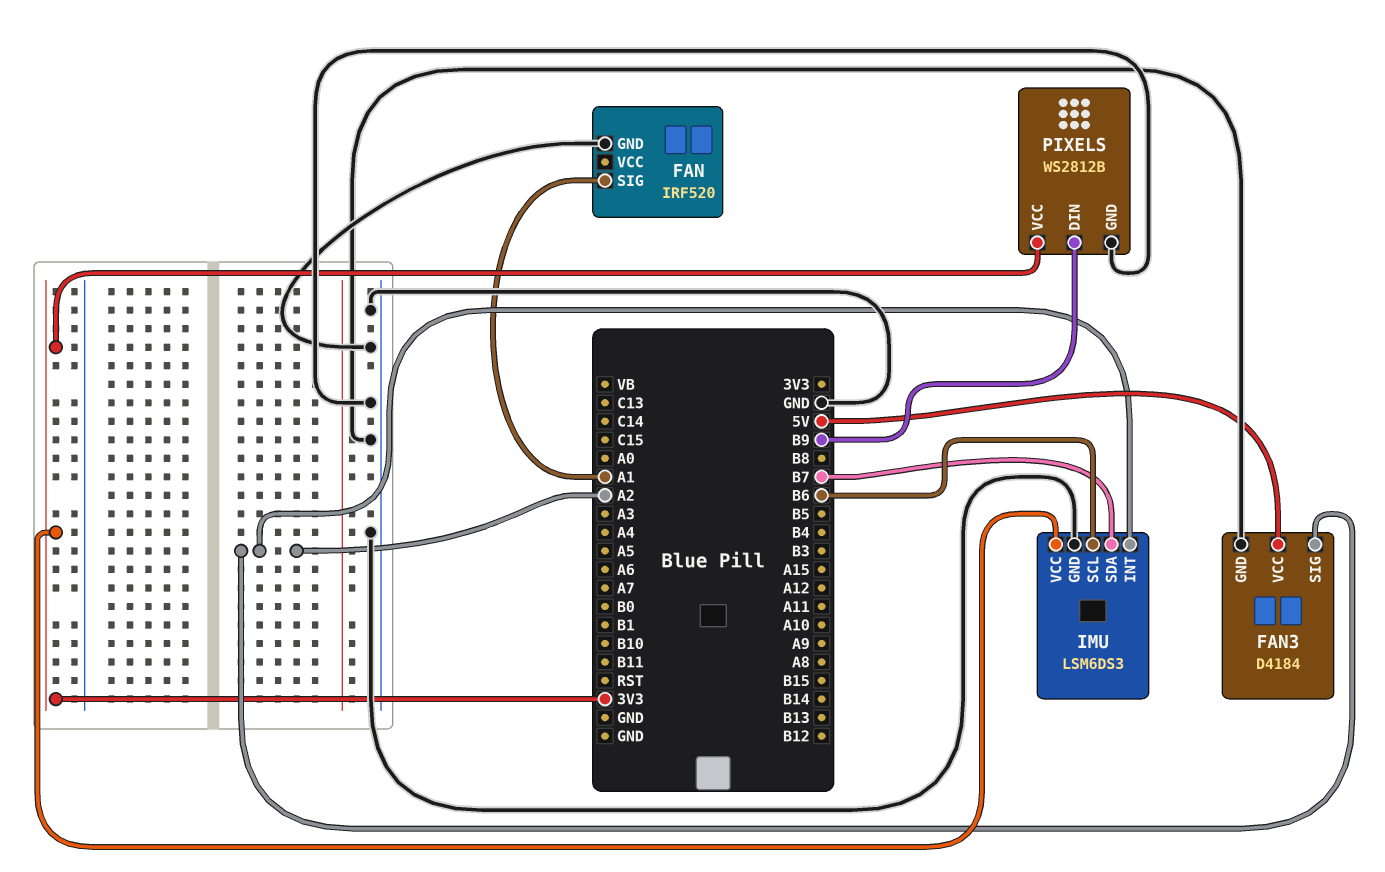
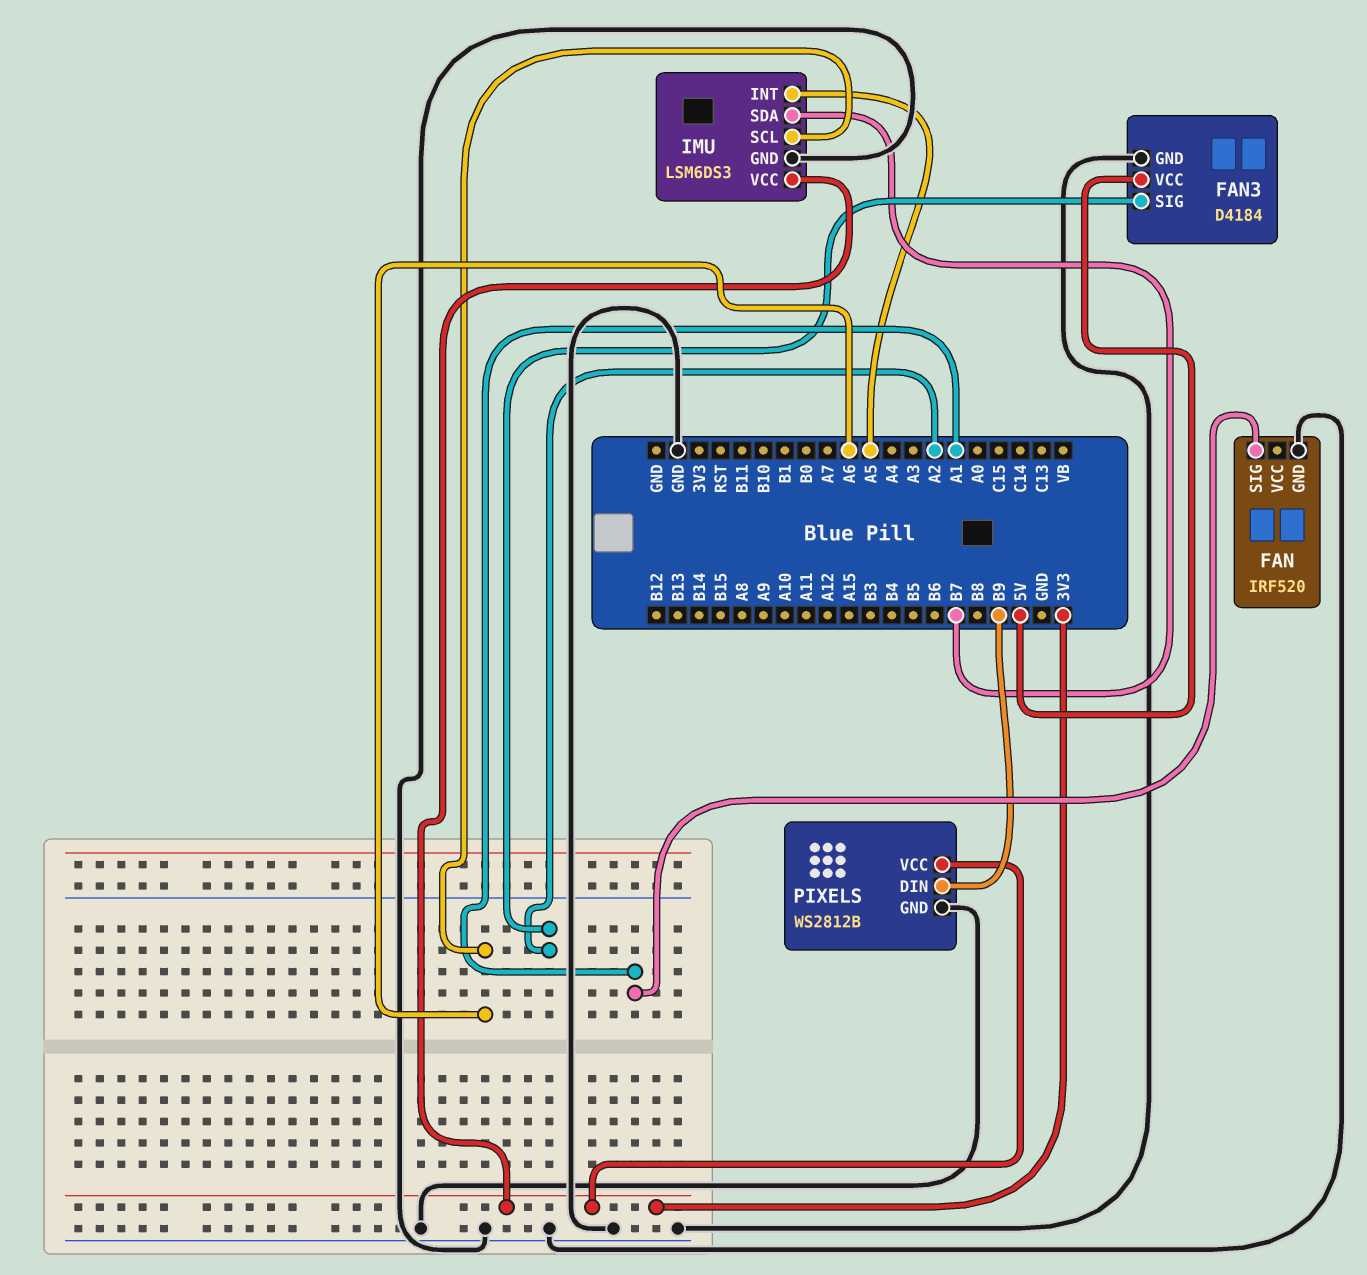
IMU pin INT: A2 -> A5
IMU pin SCL: B6 -> A6

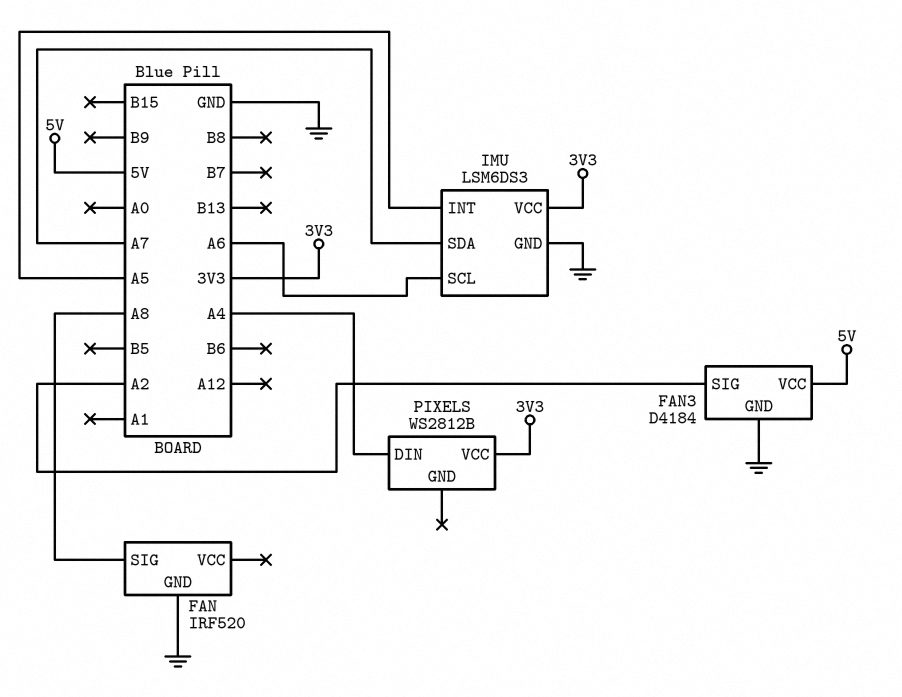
FAN pin SIG: A1 -> A8
IMU pin SDA: B7 -> A7
PIXELS pin DIN: B9 -> A4
PIXELS pin GND: GND -> none

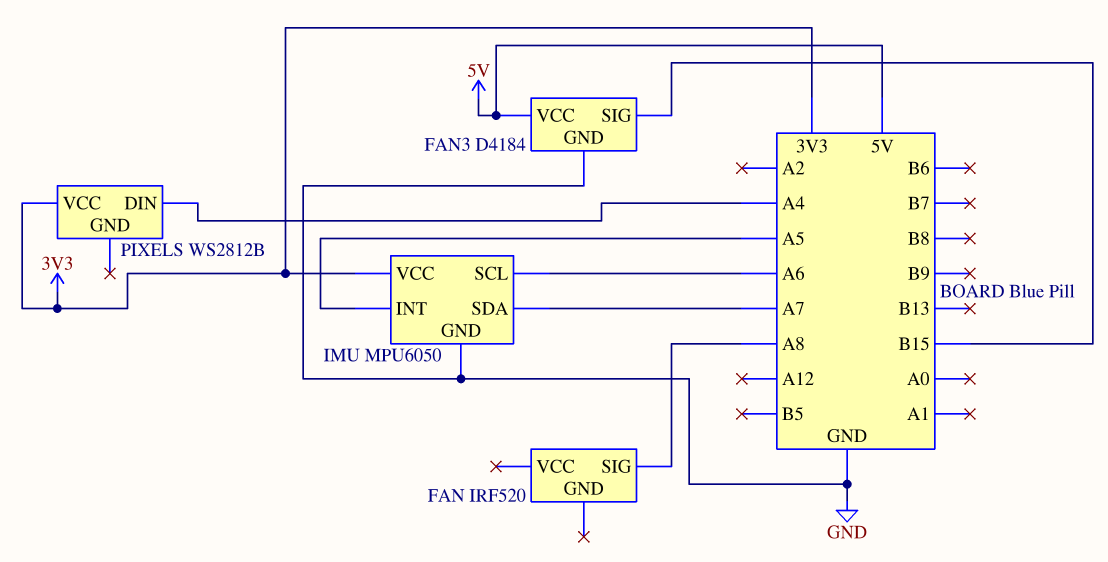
FAN pin GND: GND -> none
FAN3 pin SIG: A2 -> B15
IMU: LSM6DS3 -> MPU6050

